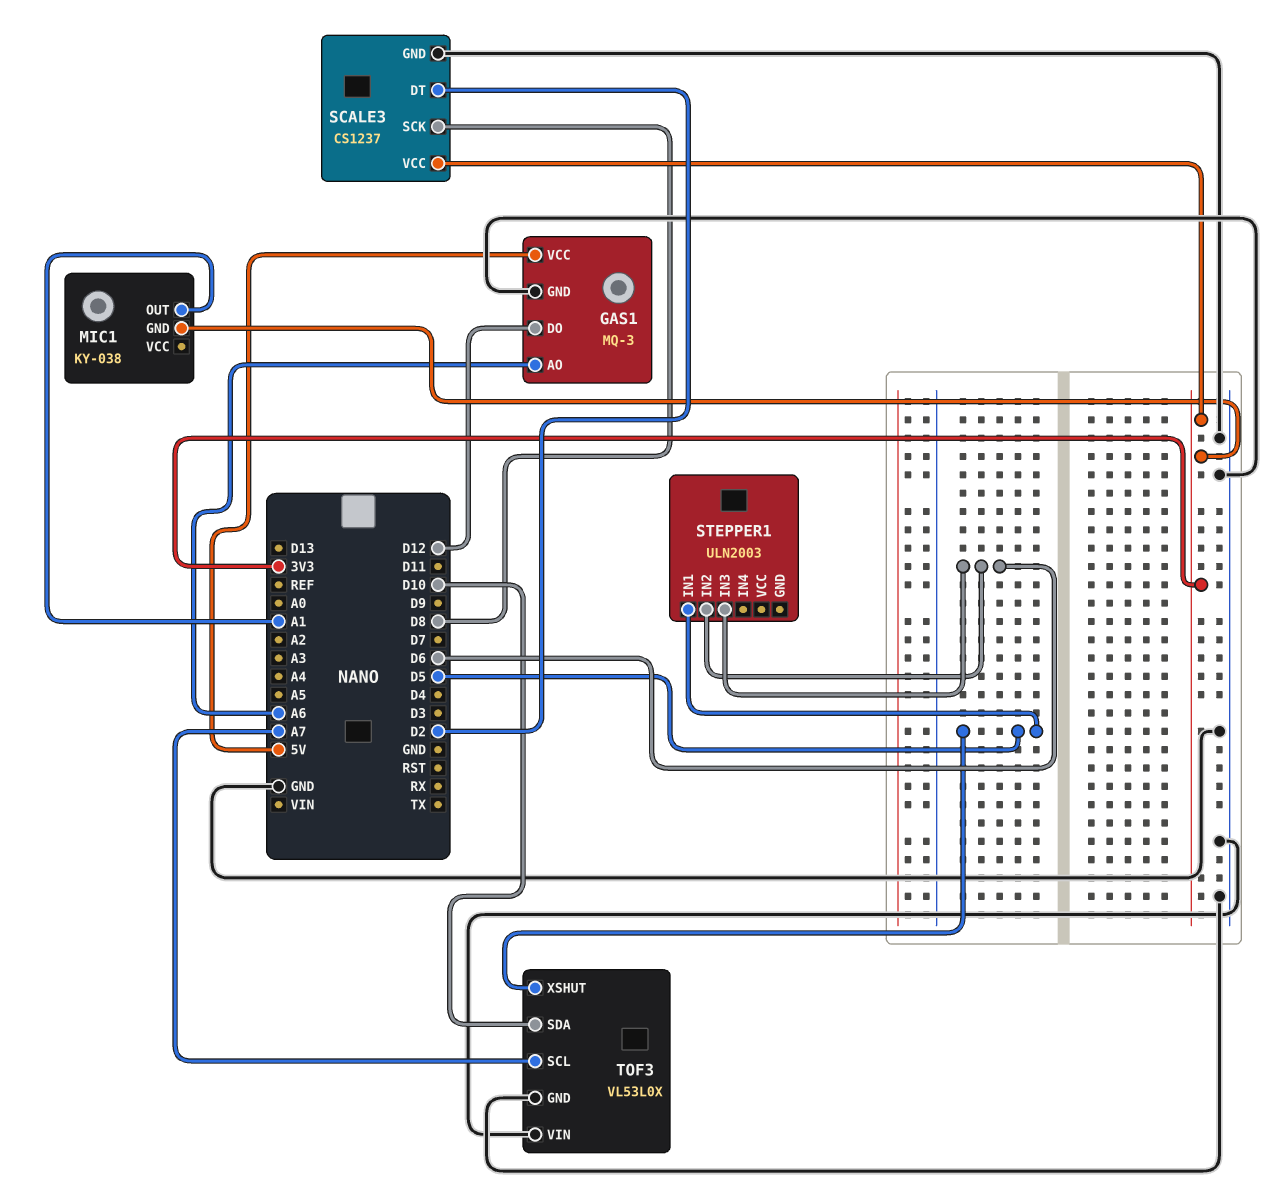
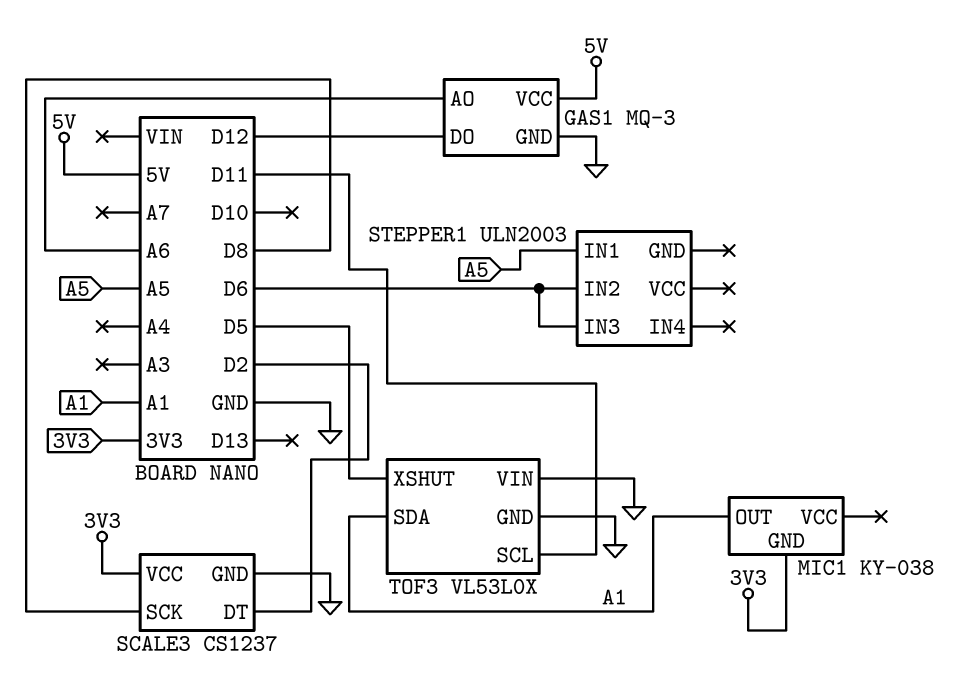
STEPPER1 pin IN1: D5 -> A5
TOF3 pin SCL: A7 -> D11
TOF3 pin SDA: D10 -> A1

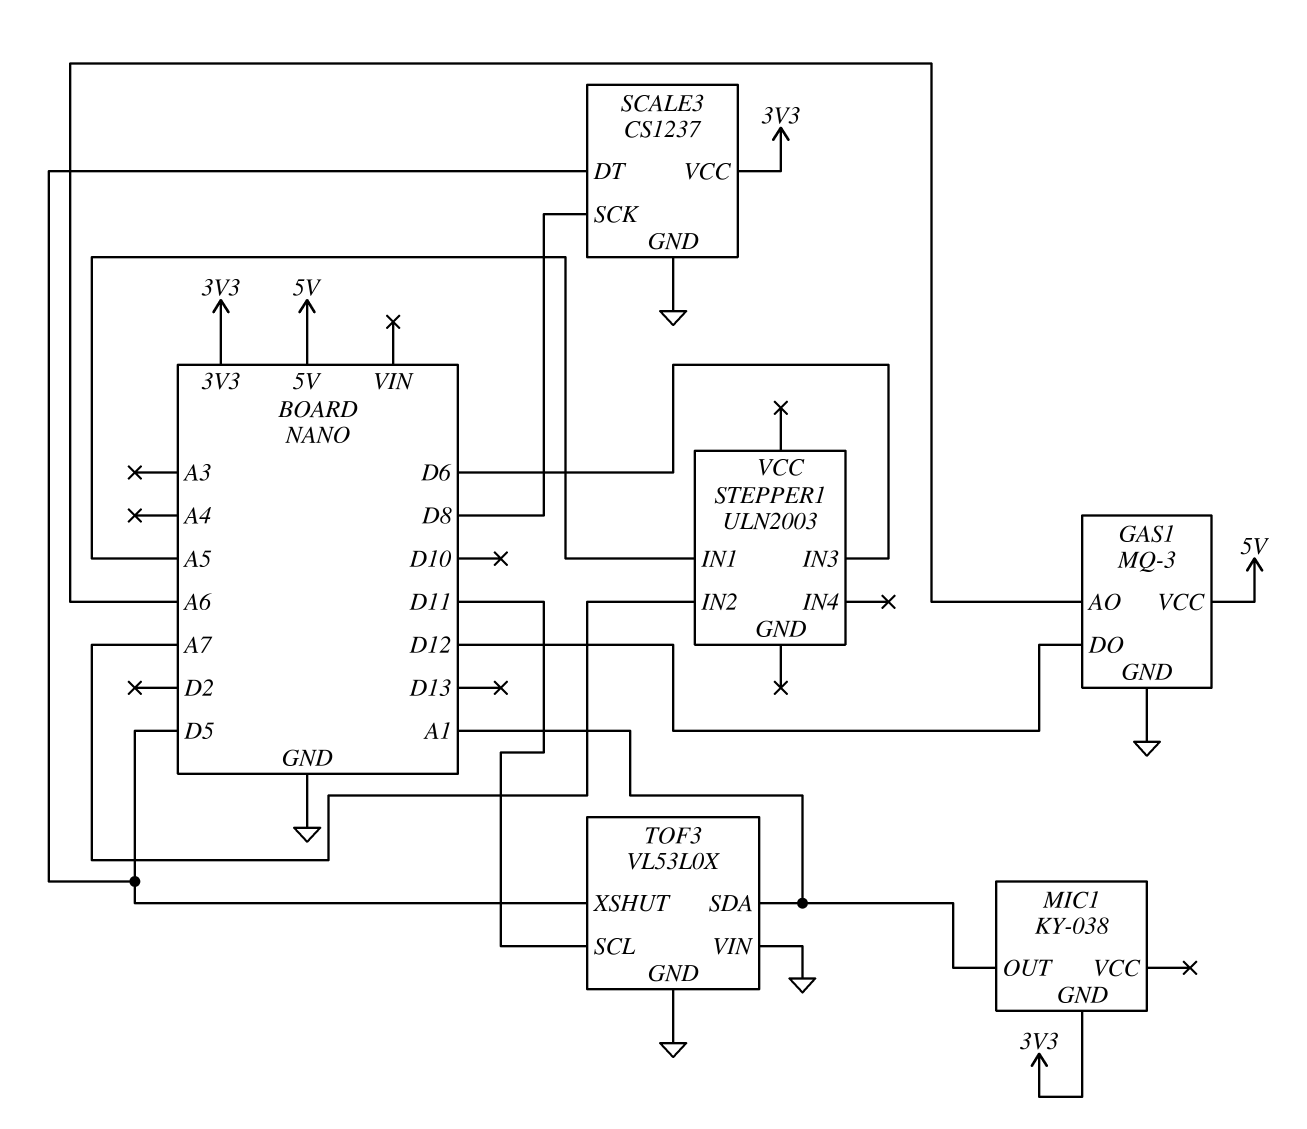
SCALE3 pin DT: D2 -> D5
STEPPER1 pin IN2: D6 -> A7

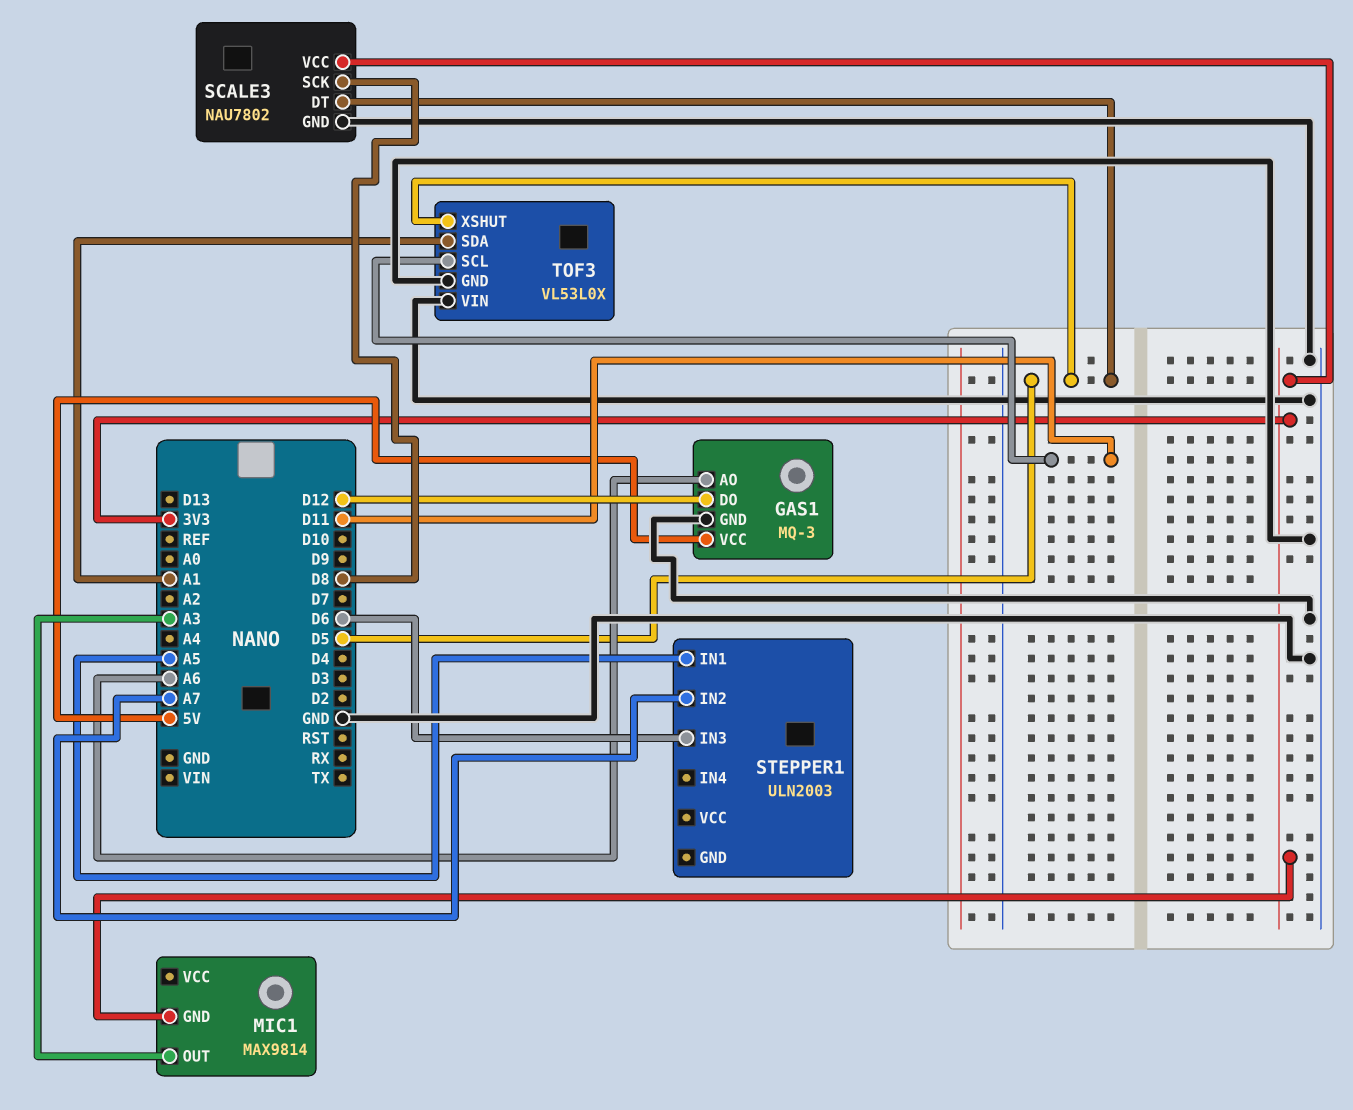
MIC1: KY-038 -> MAX9814
MIC1 pin OUT: A1 -> A3
SCALE3: CS1237 -> NAU7802

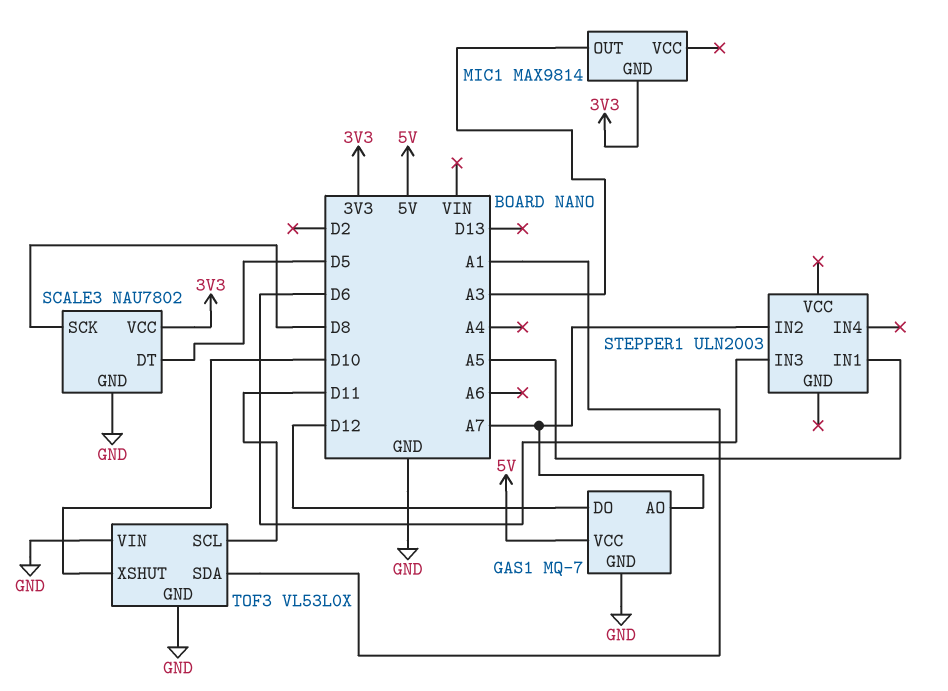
GAS1: MQ-3 -> MQ-7
GAS1 pin AO: A6 -> A7
TOF3 pin XSHUT: D5 -> D10

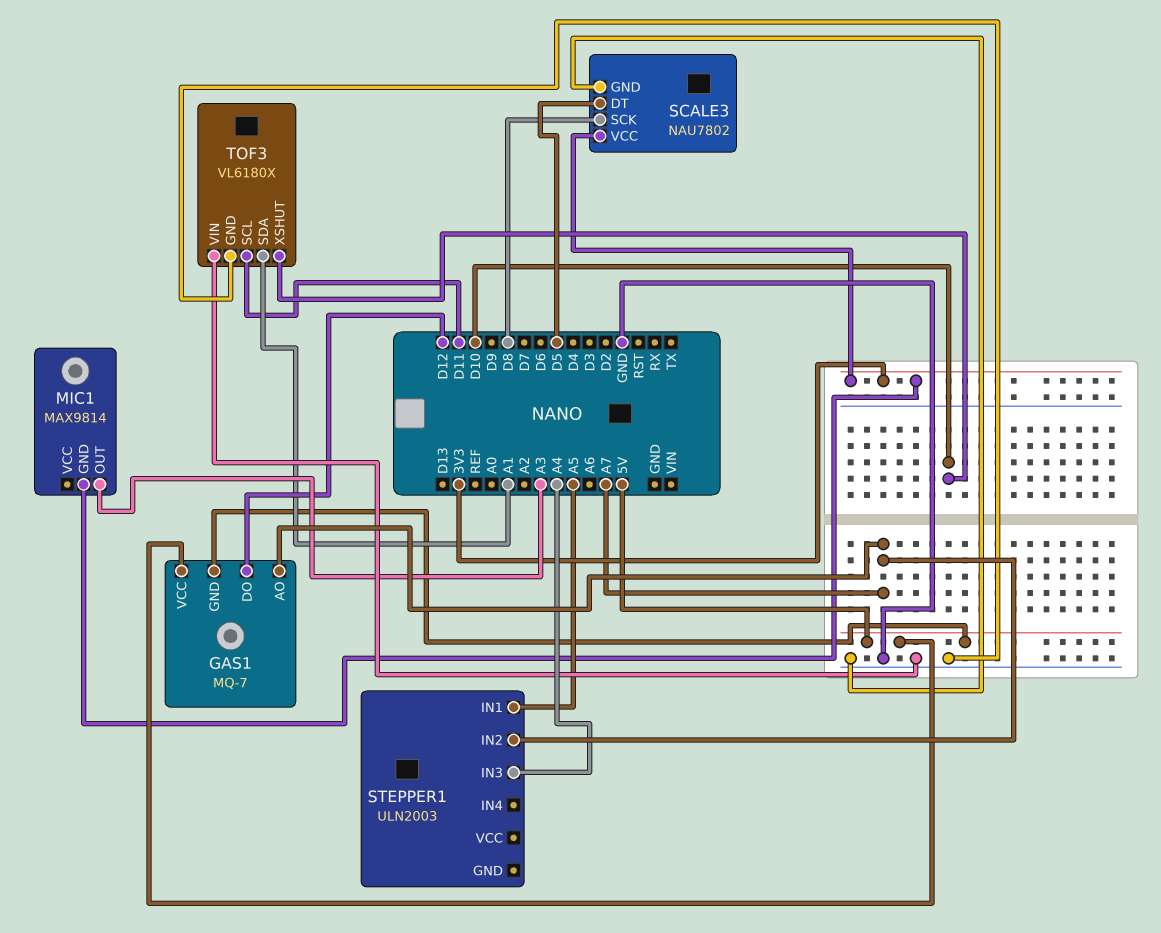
GAS1 pin GND: GND -> 5V
STEPPER1 pin IN3: D6 -> A4
TOF3: VL53L0X -> VL6180X

